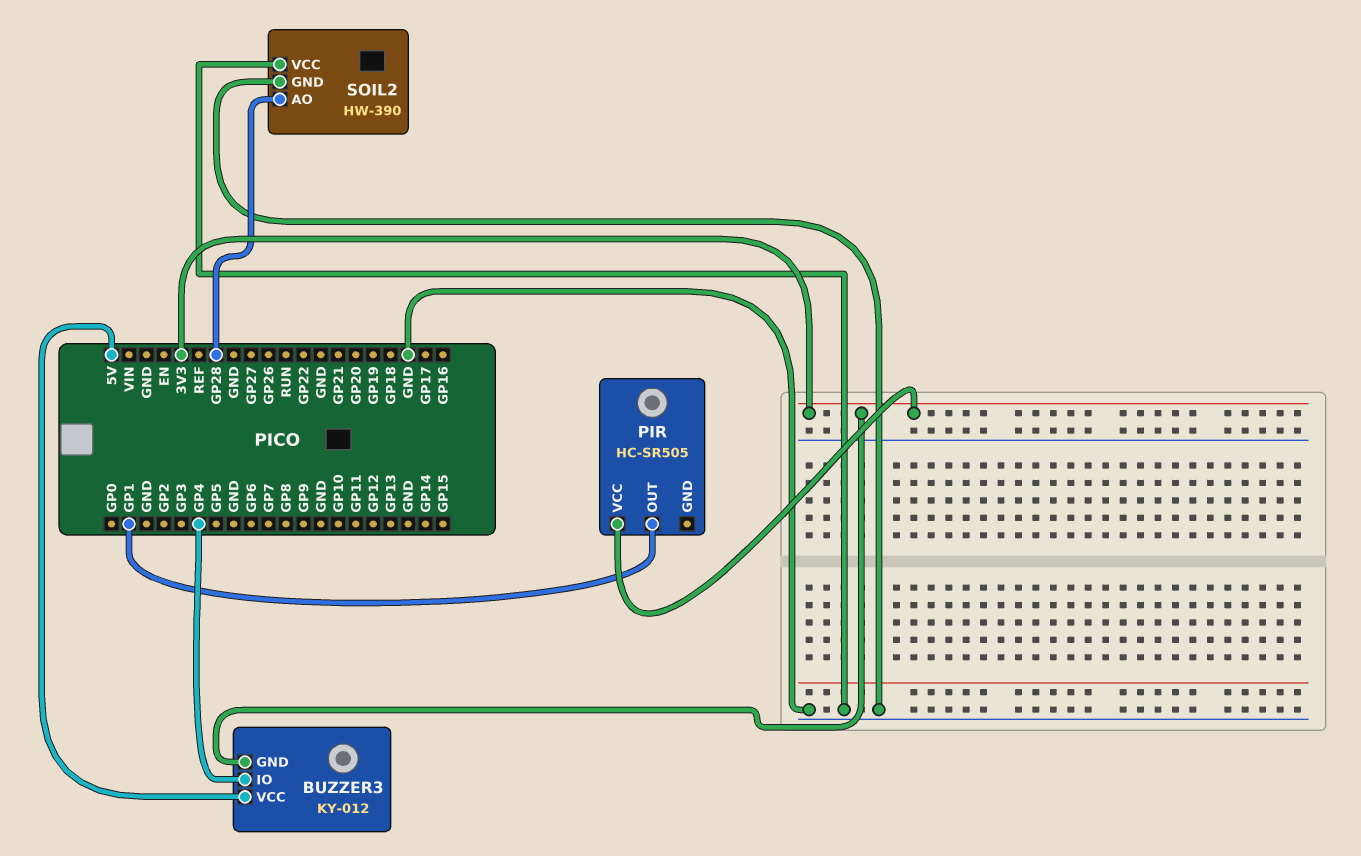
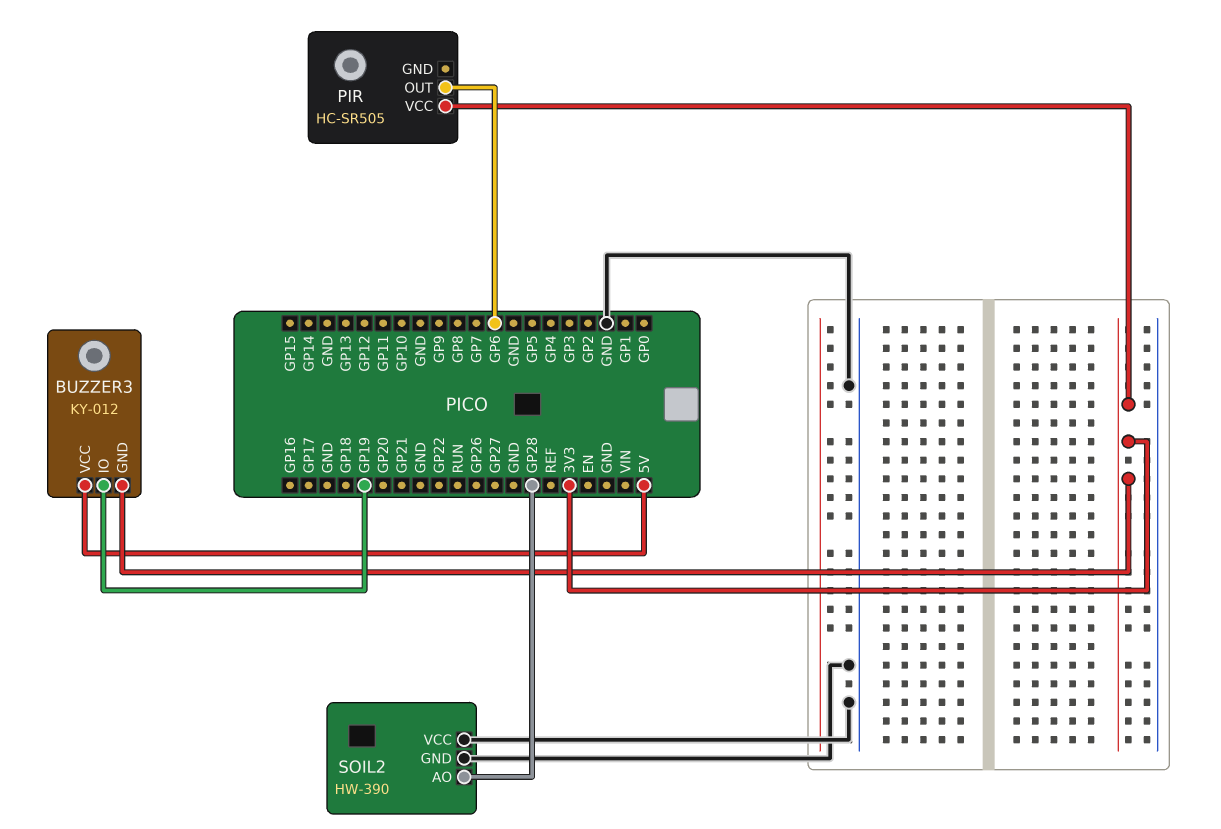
BUZZER3 pin IO: GP4 -> GP19
PIR pin OUT: GP1 -> GP6

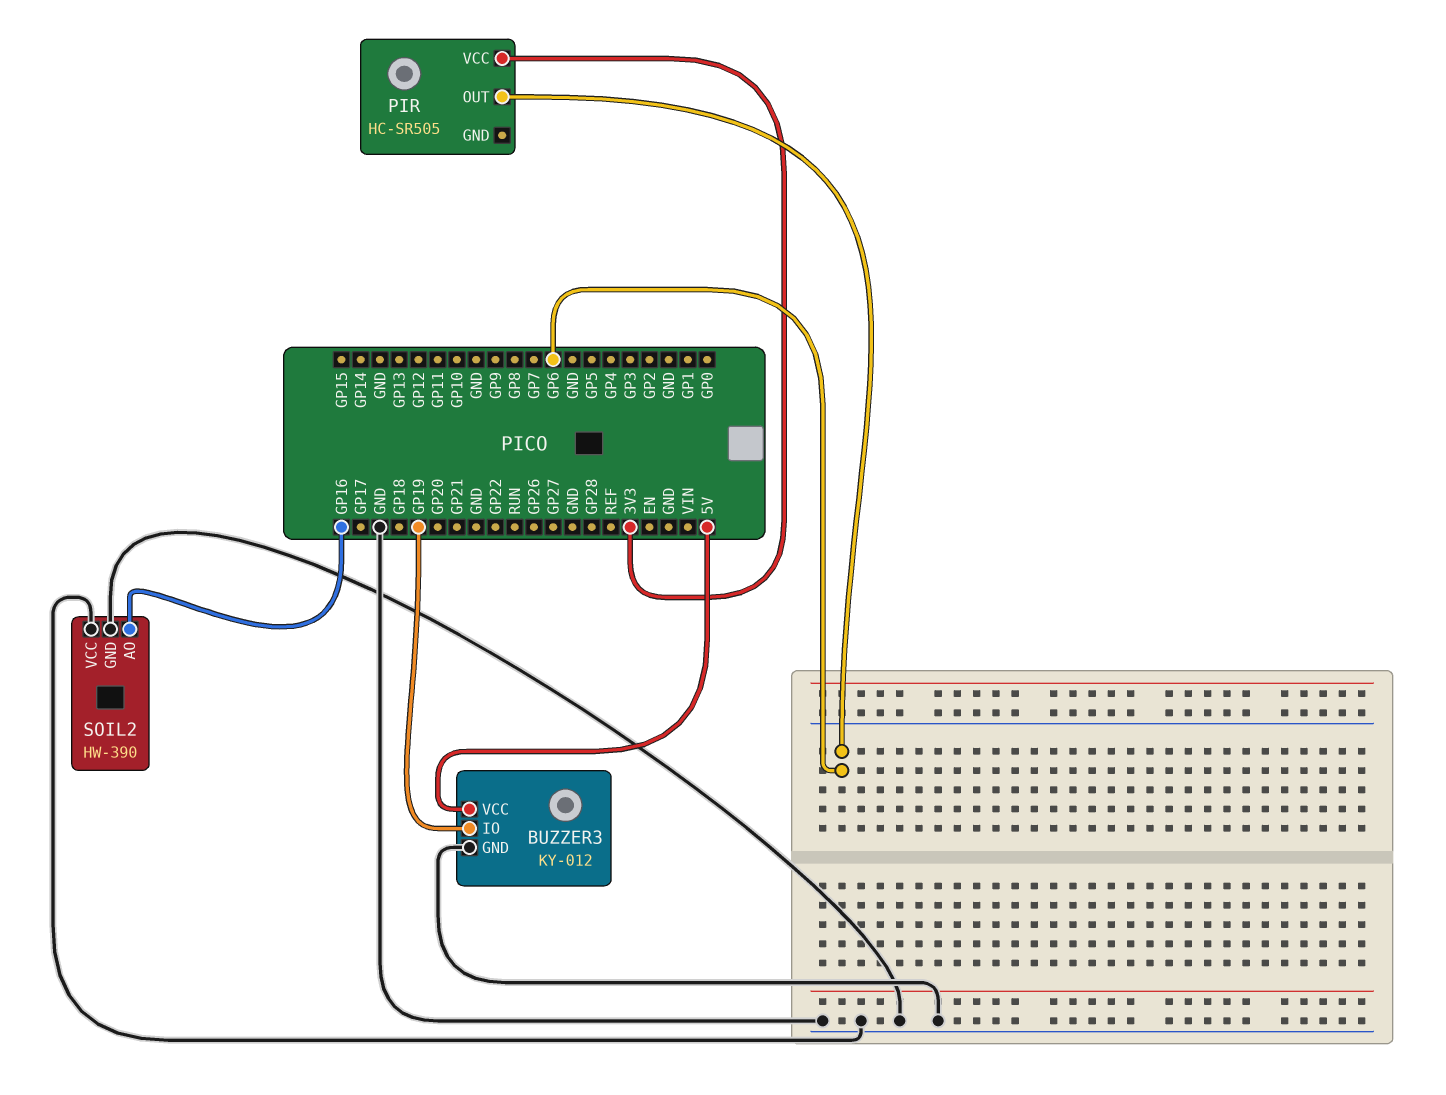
BUZZER3 pin GND: 3V3 -> GND
SOIL2 pin AO: GP28 -> GP16

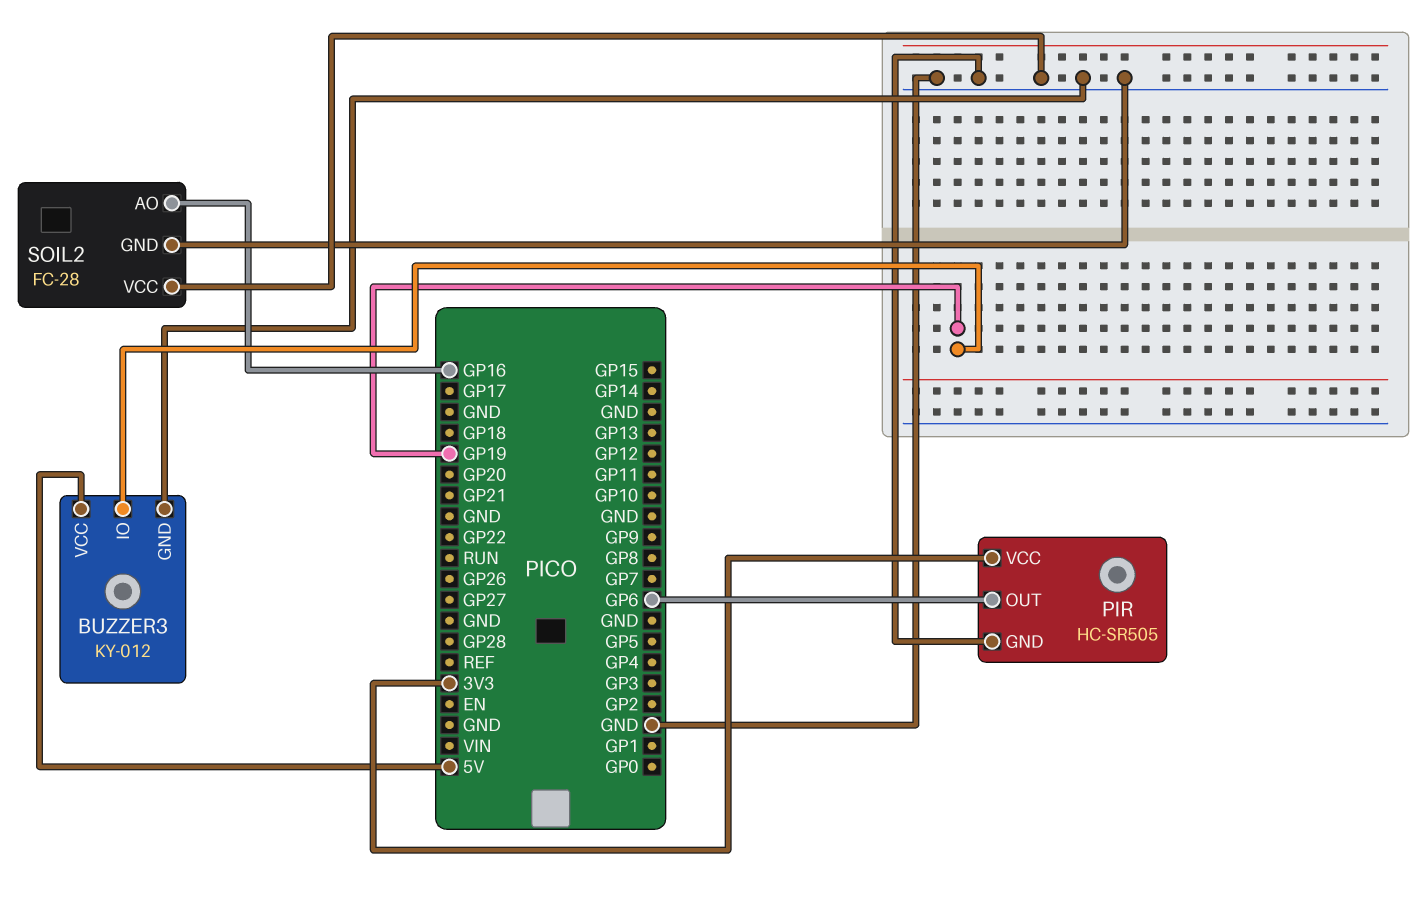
PIR pin GND: none -> GND
SOIL2: HW-390 -> FC-28

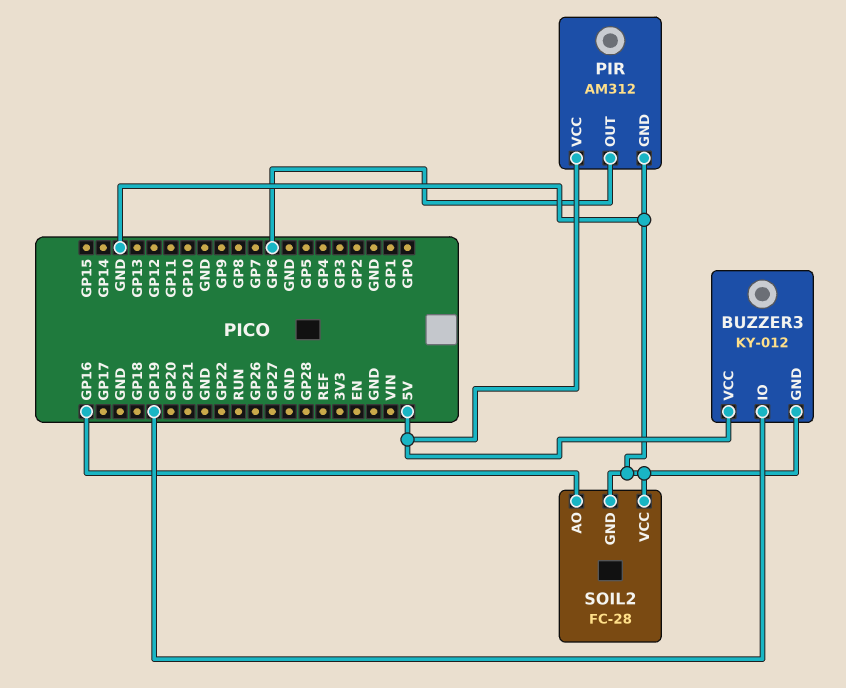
PIR: HC-SR505 -> AM312
PIR pin VCC: 3V3 -> 5V

